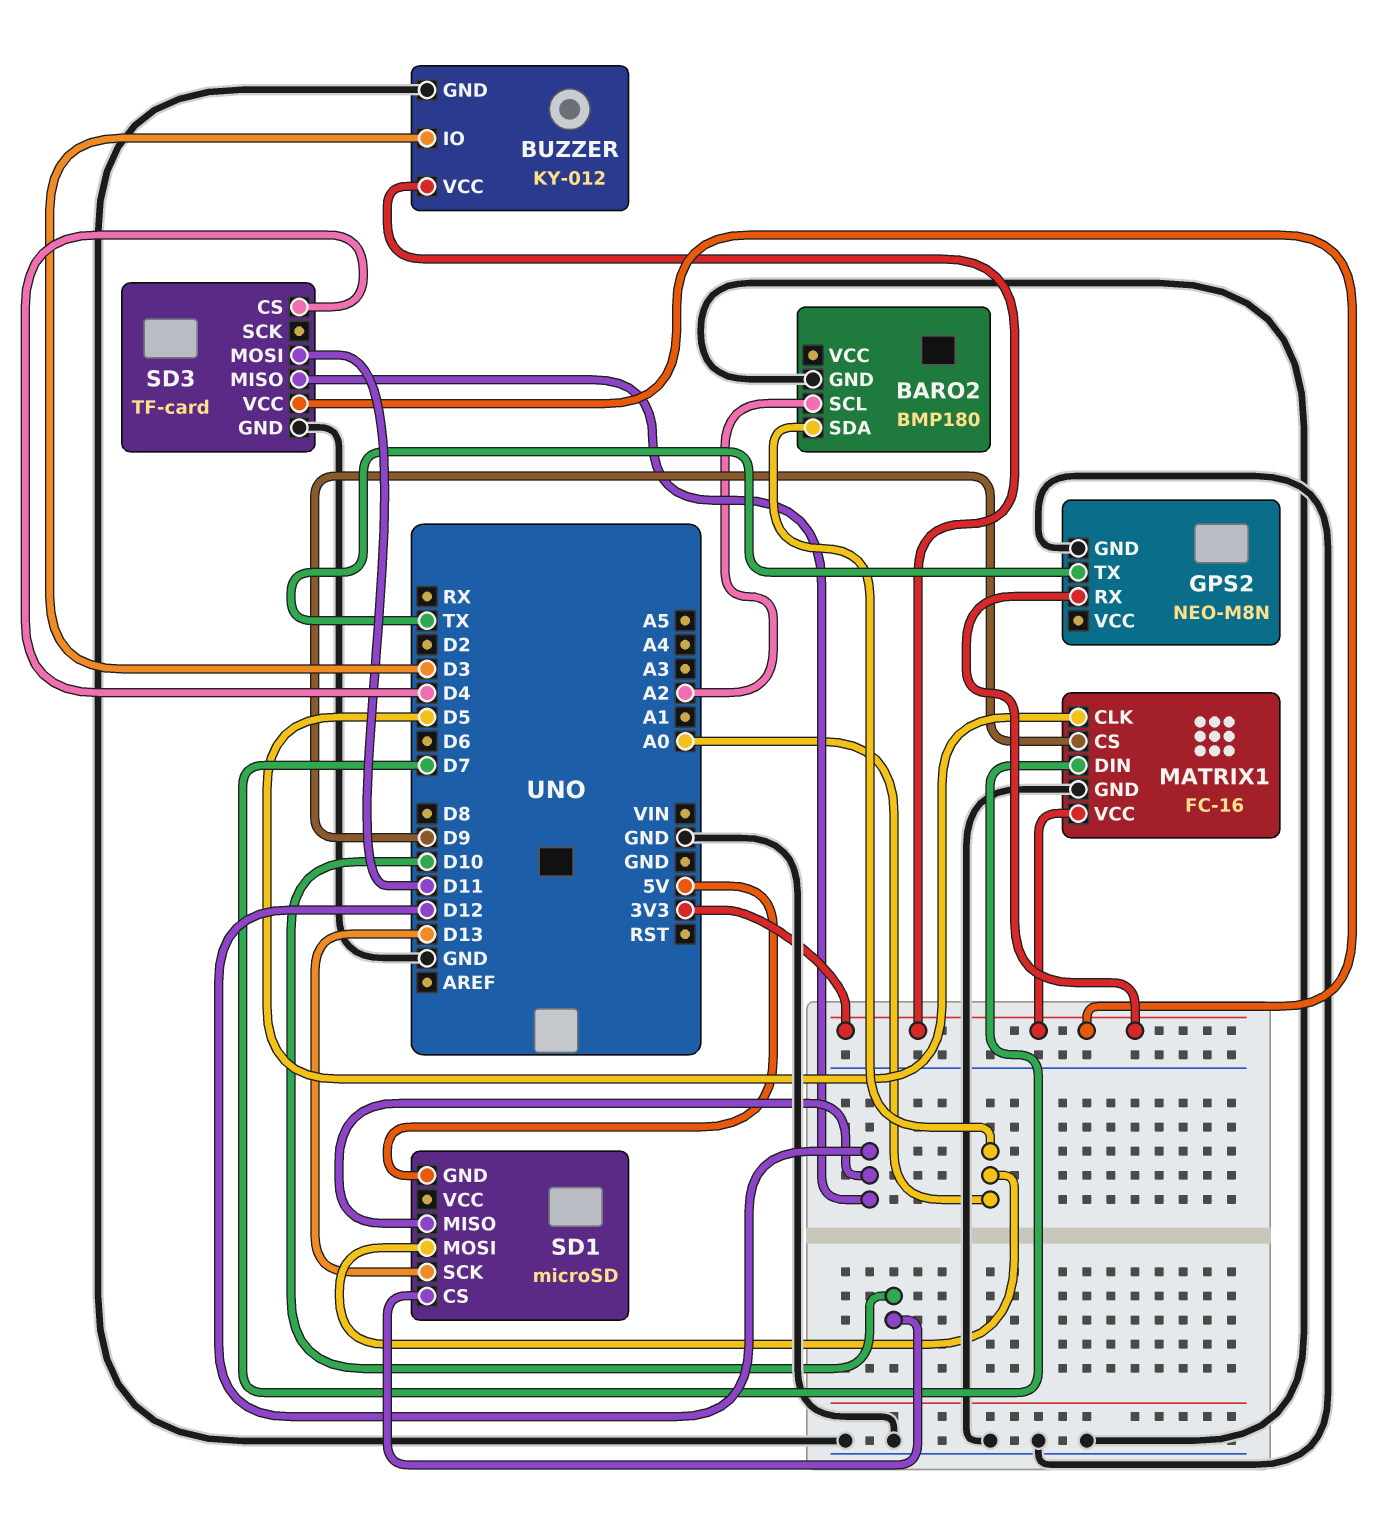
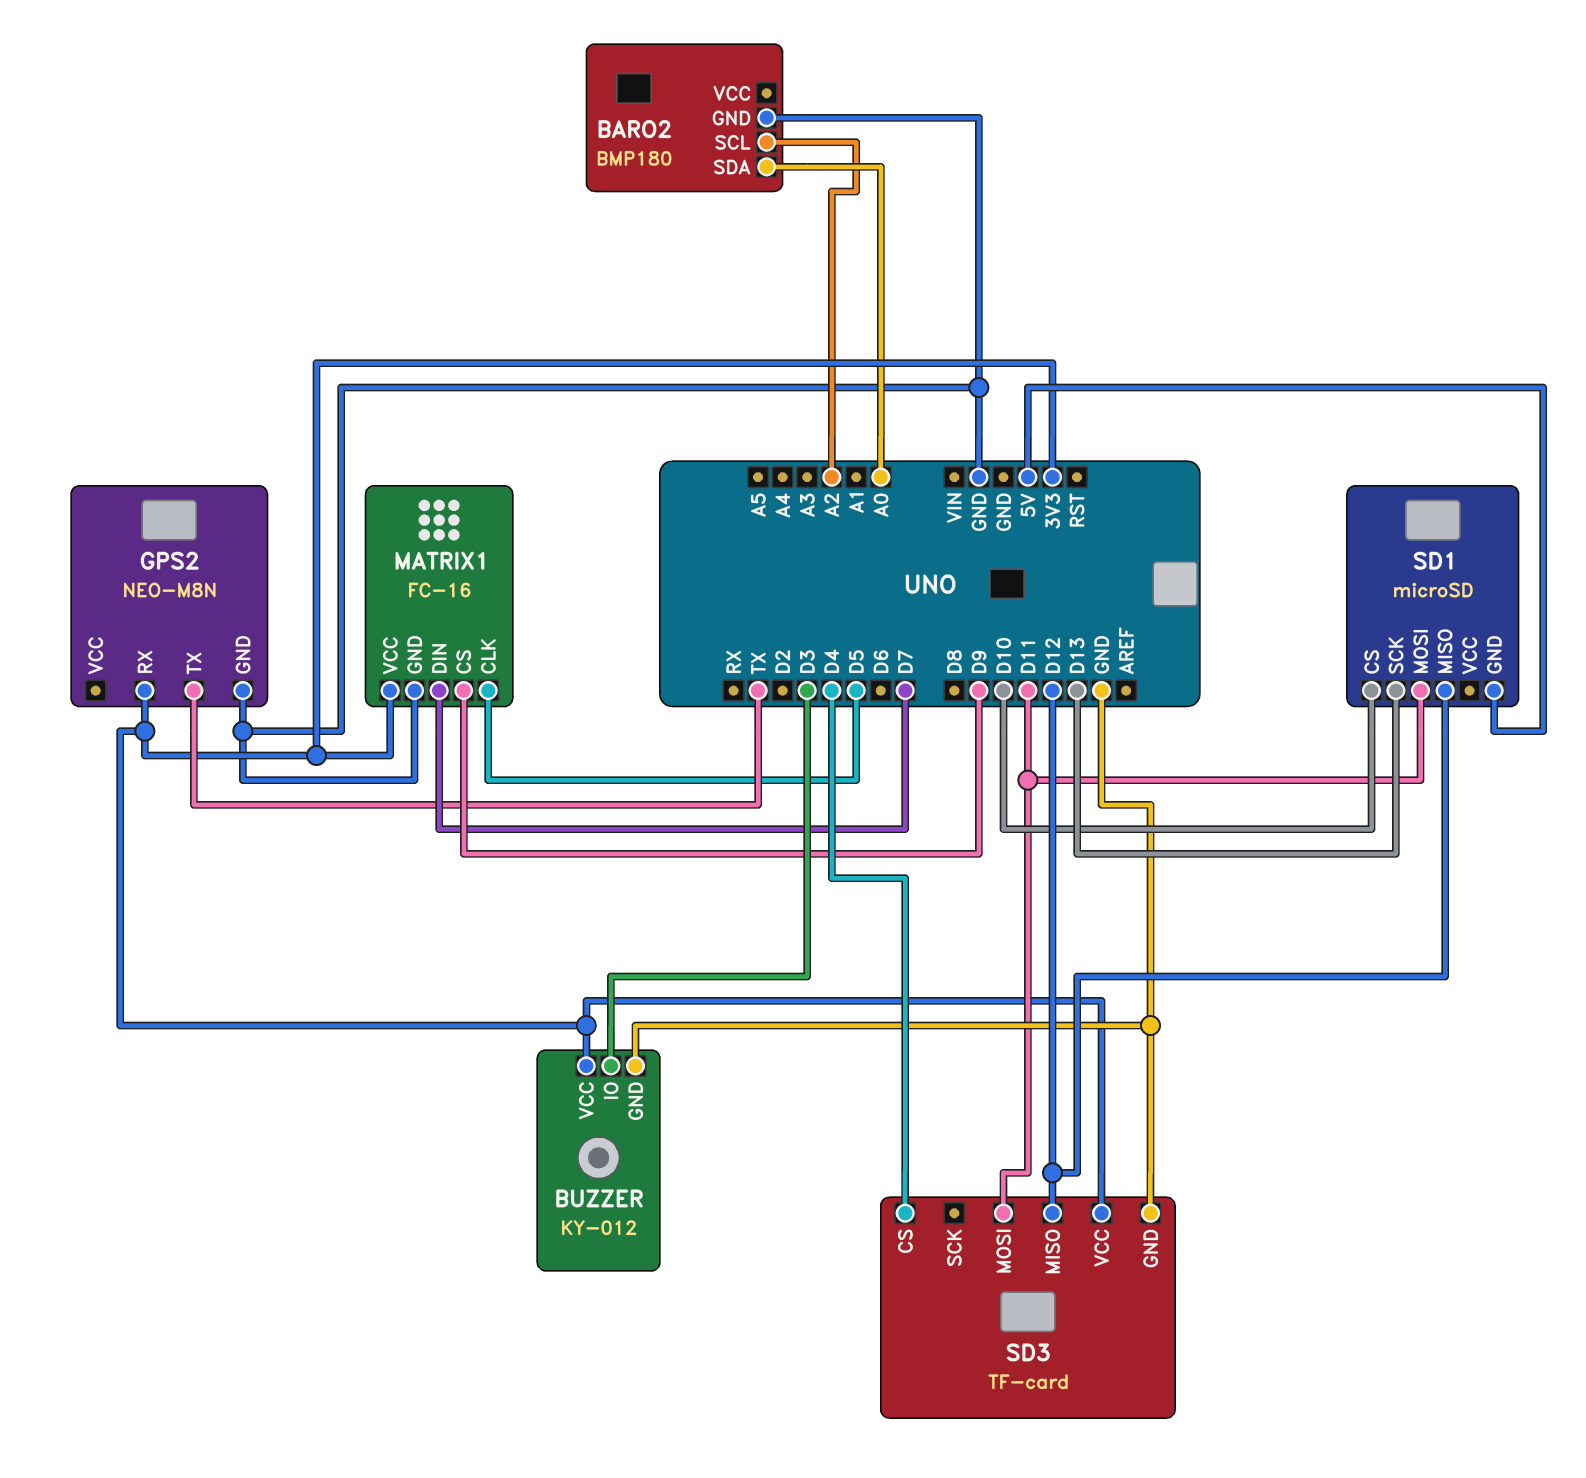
SD1 pin MOSI: A0 -> D11

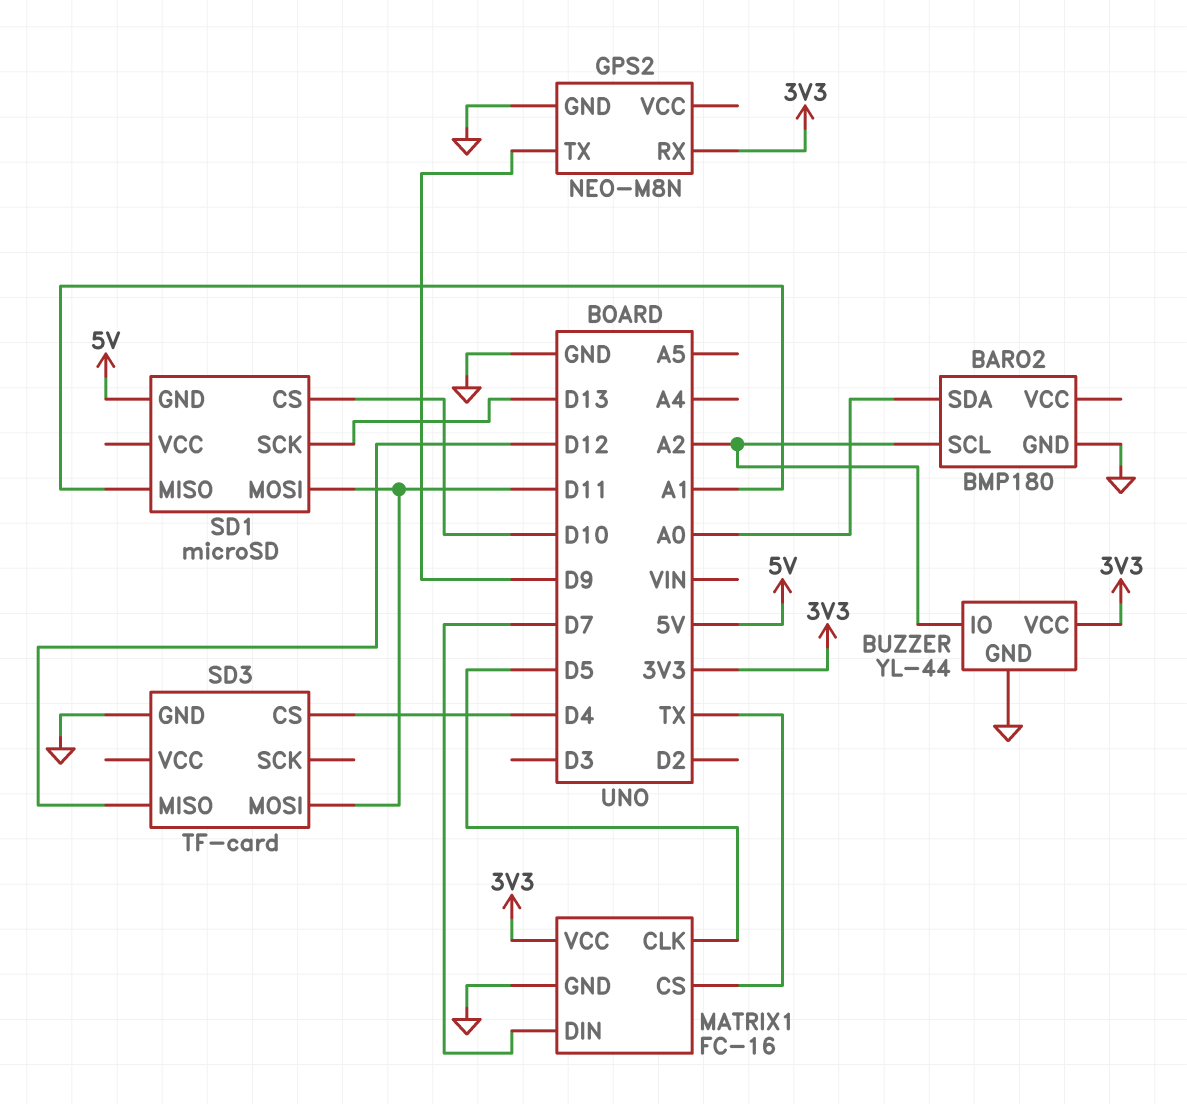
BUZZER: KY-012 -> YL-44
BUZZER pin IO: D3 -> A2
GPS2 pin TX: TX -> D9
MATRIX1 pin CS: D9 -> TX
SD1 pin MISO: D12 -> A1
SD3 pin VCC: 3V3 -> none

